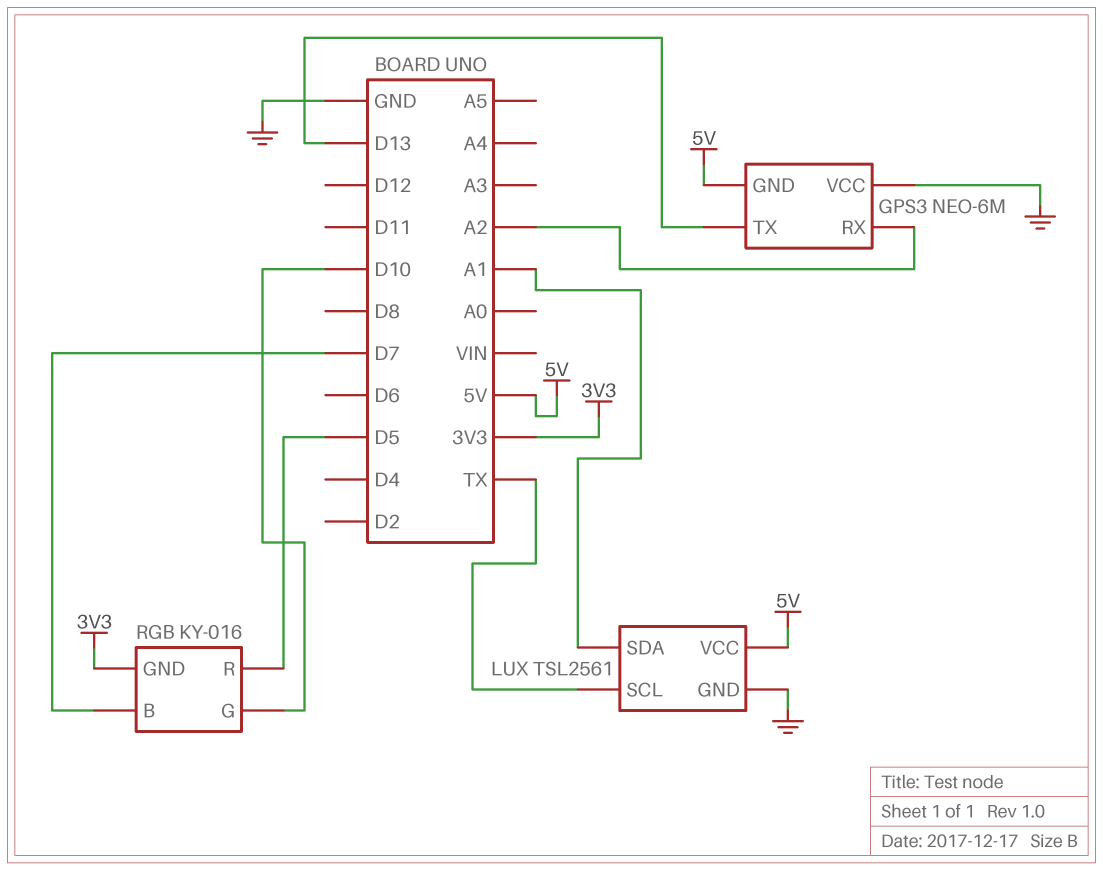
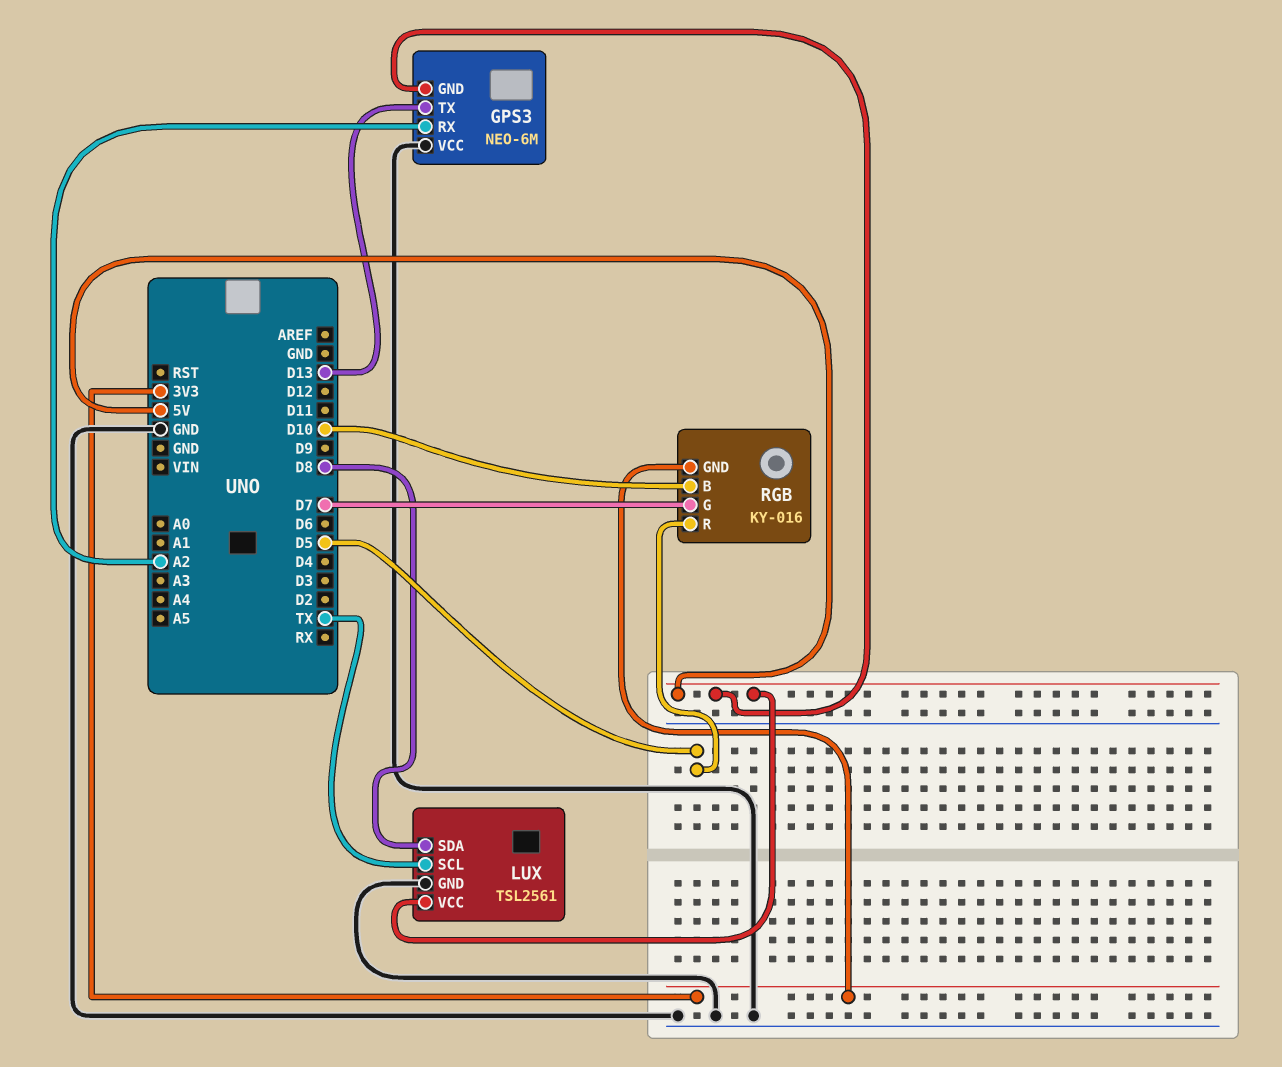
LUX pin SDA: A1 -> D8
RGB pin B: D7 -> D10
RGB pin G: D10 -> D7

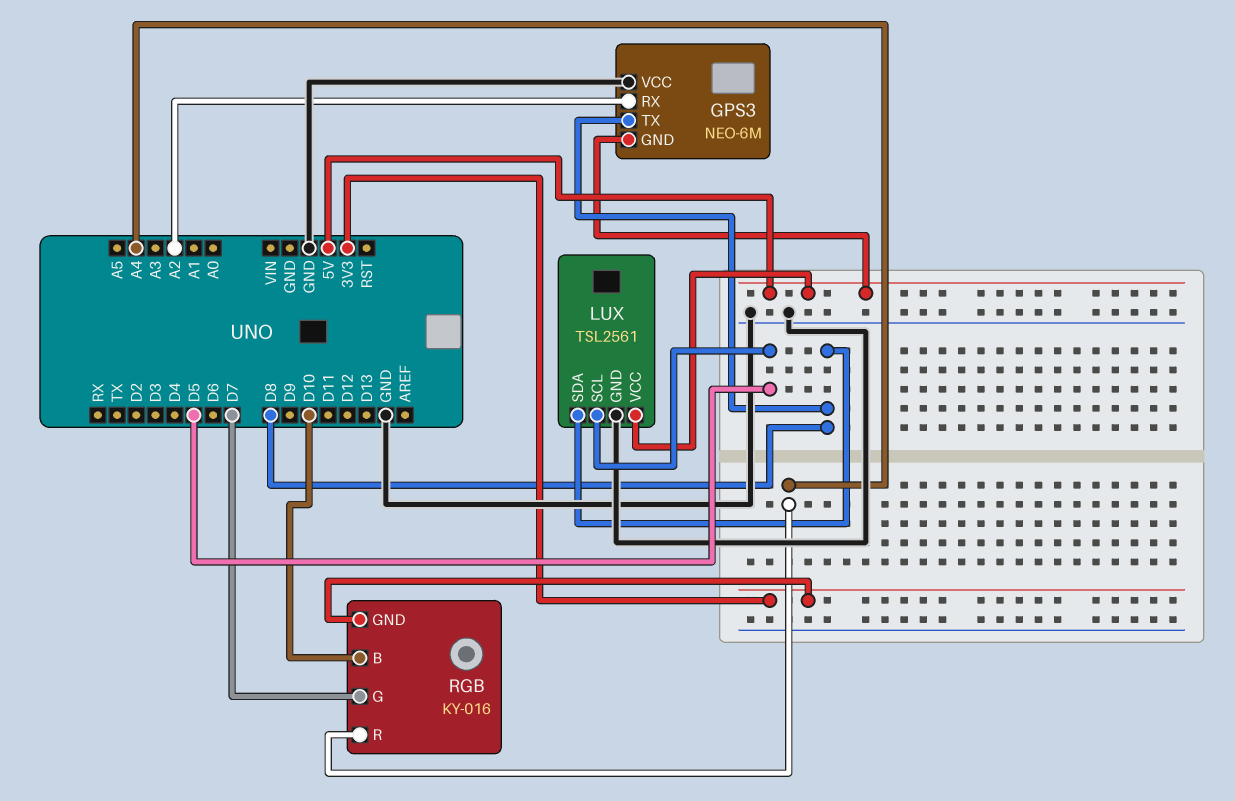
GPS3 pin TX: D13 -> D8
LUX pin SCL: TX -> D5
RGB pin R: D5 -> A4

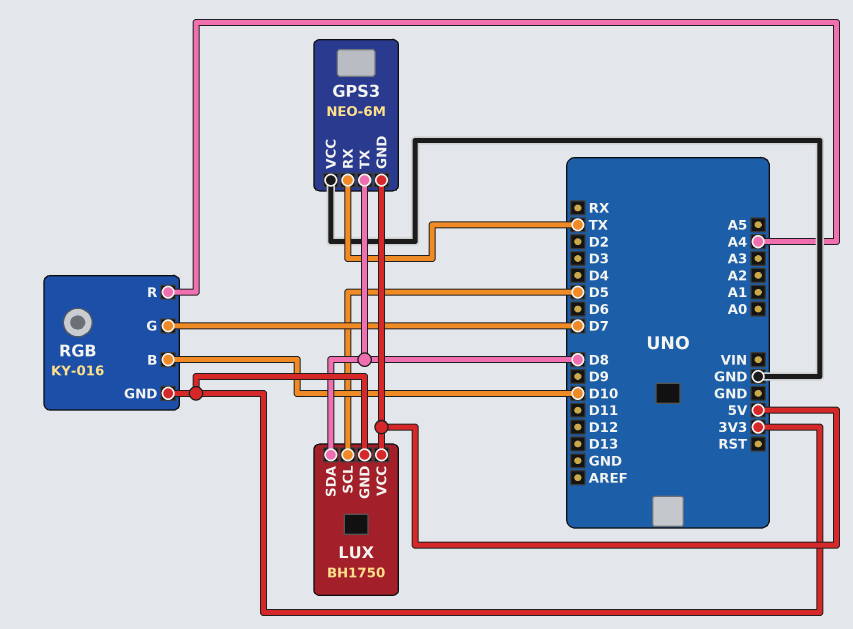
GPS3 pin RX: A2 -> TX
LUX: TSL2561 -> BH1750
LUX pin GND: GND -> 3V3

